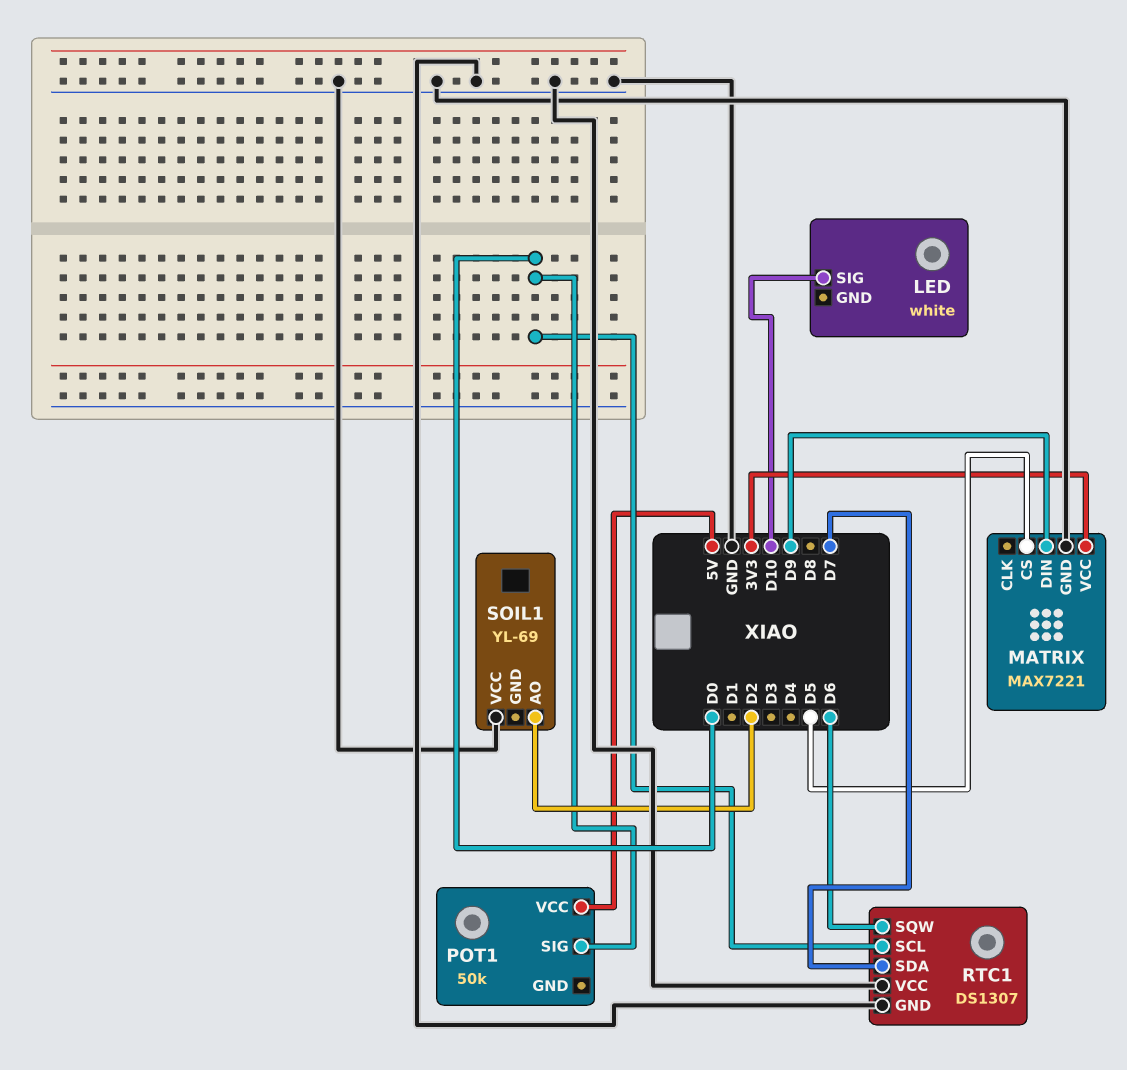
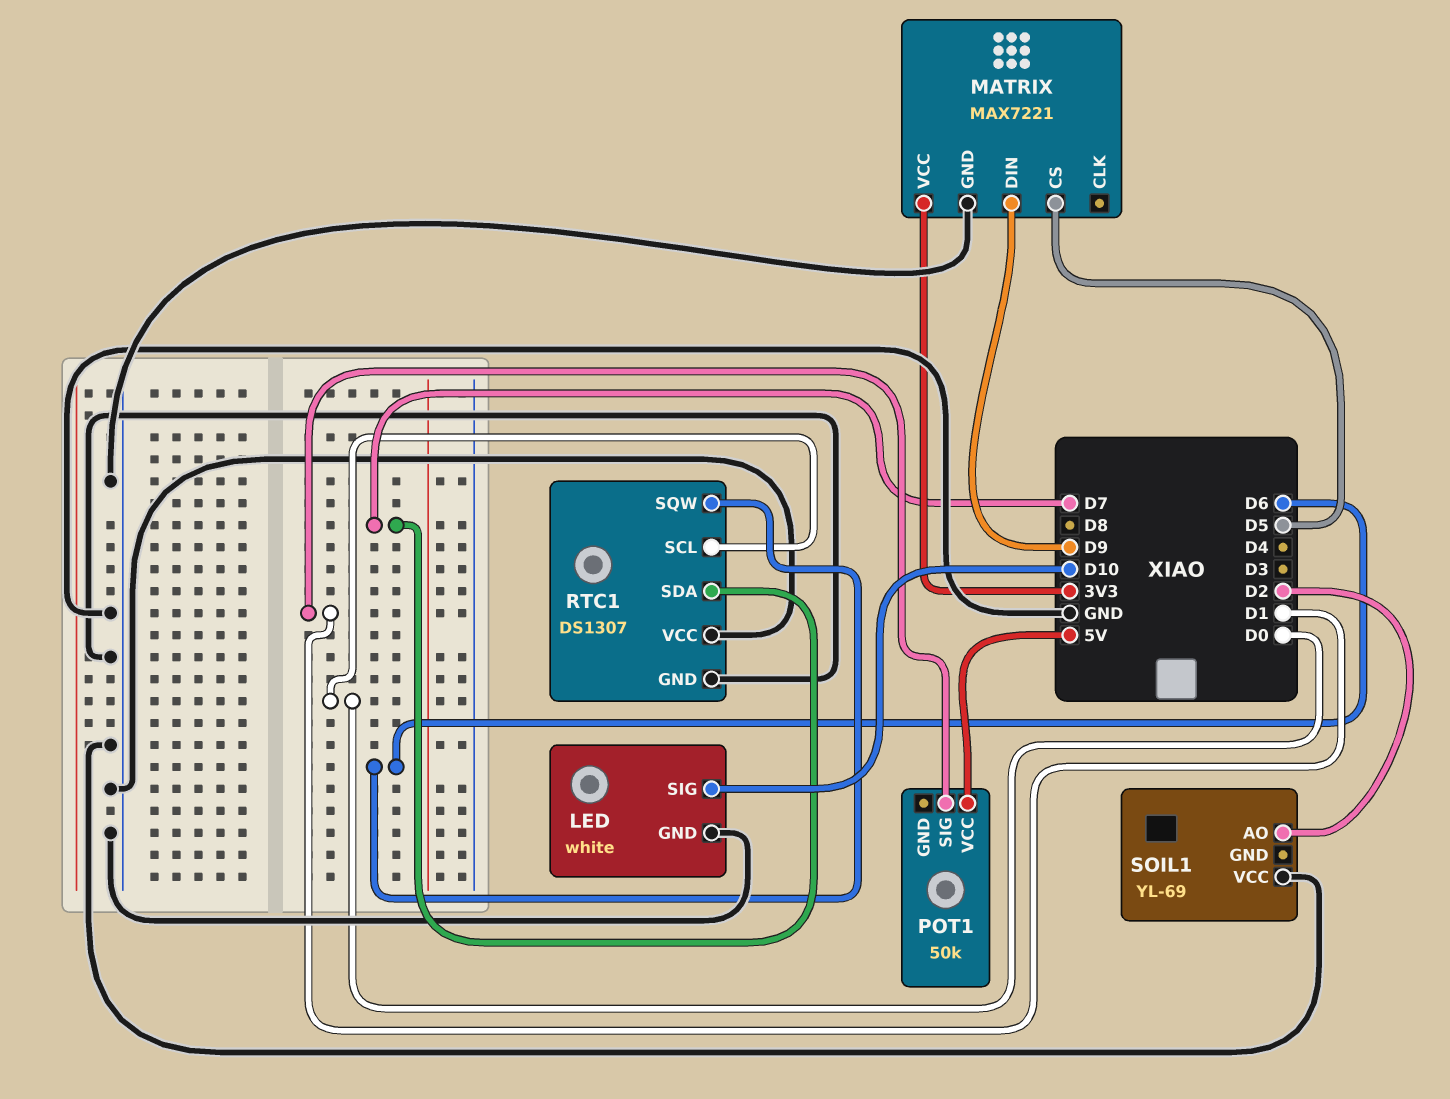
LED pin GND: none -> GND
POT1 pin SIG: D0 -> D1

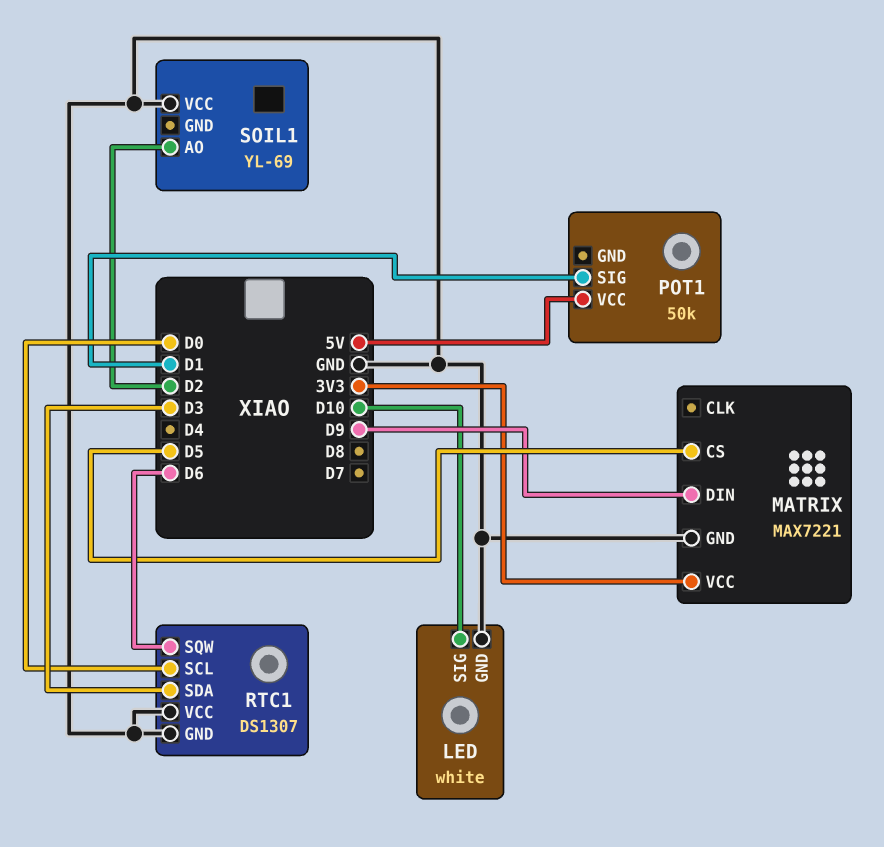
RTC1 pin SDA: D7 -> D3

